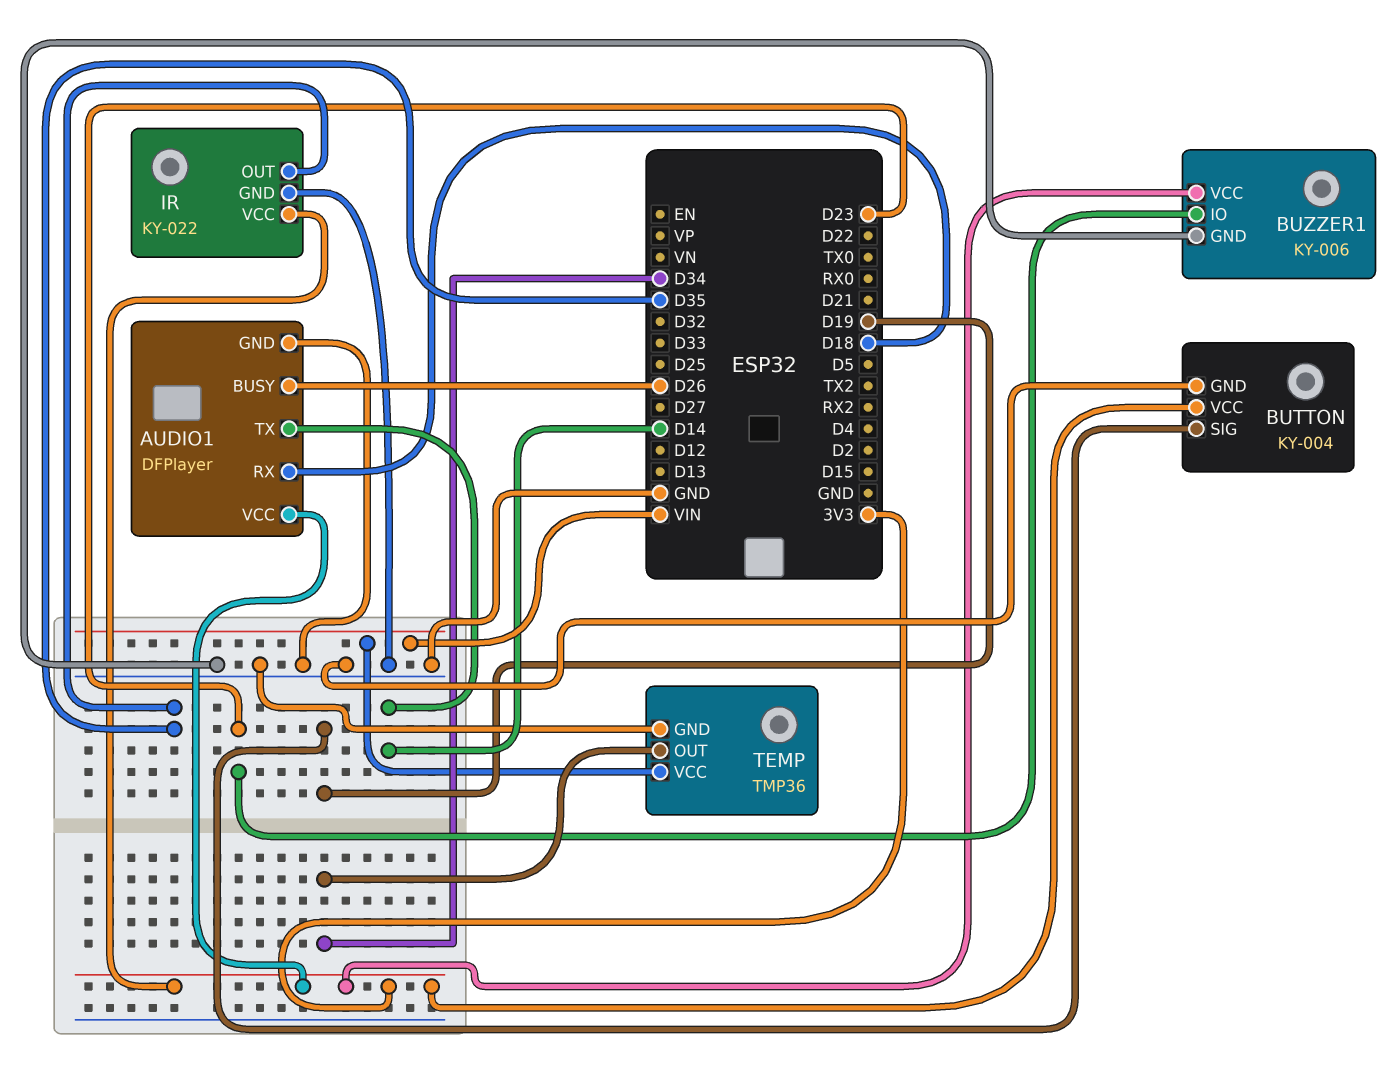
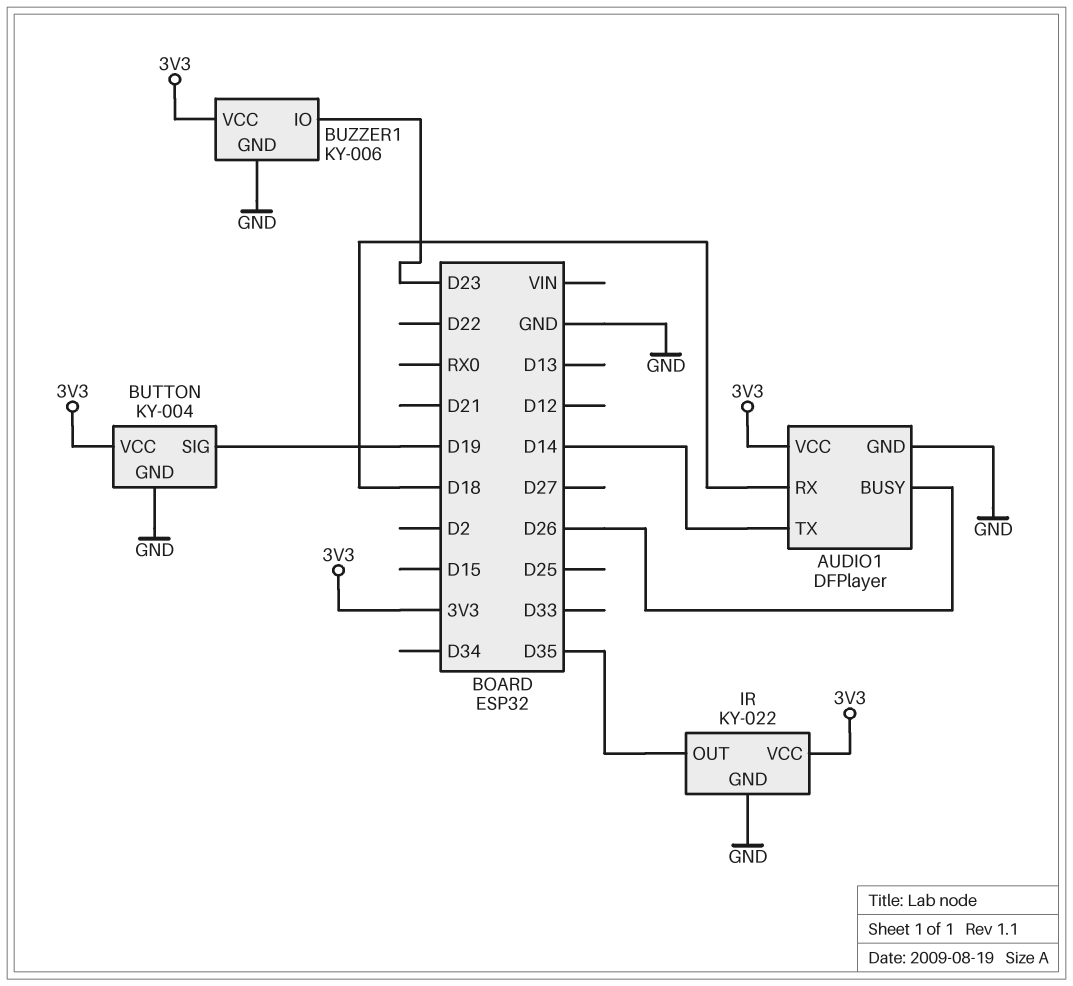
TEMP: TMP36 -> none
TEMP pin GND: GND -> none
TEMP pin OUT: D34 -> none
TEMP pin VCC: VIN -> none

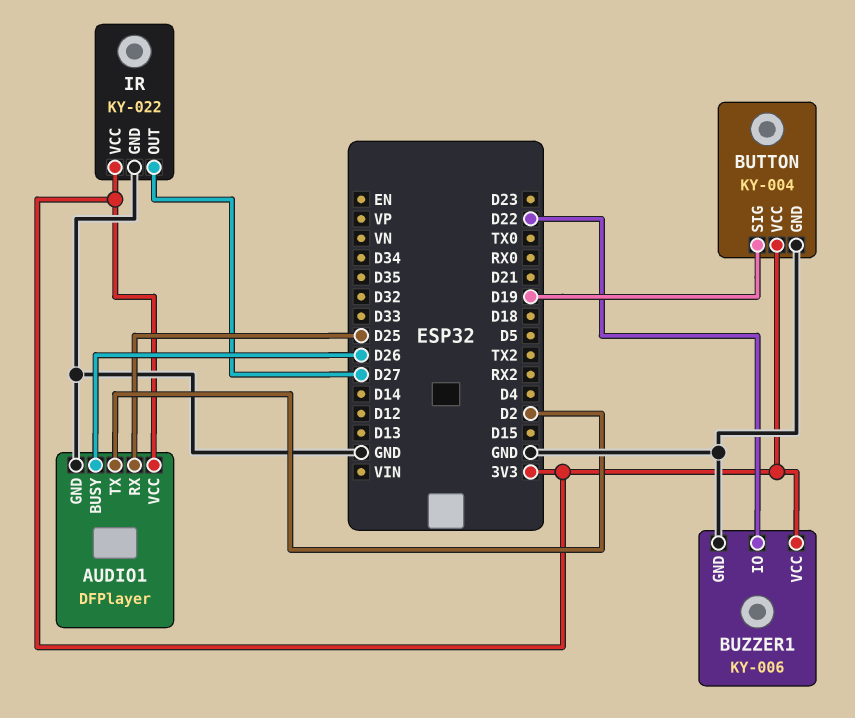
AUDIO1 pin RX: D18 -> D25
AUDIO1 pin TX: D14 -> D2
BUZZER1 pin IO: D23 -> D22
IR pin OUT: D35 -> D27

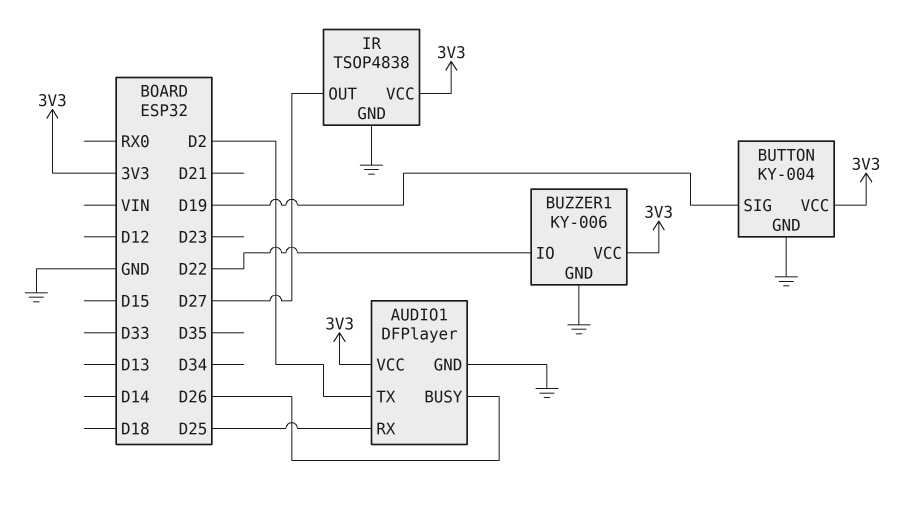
IR: KY-022 -> TSOP4838

